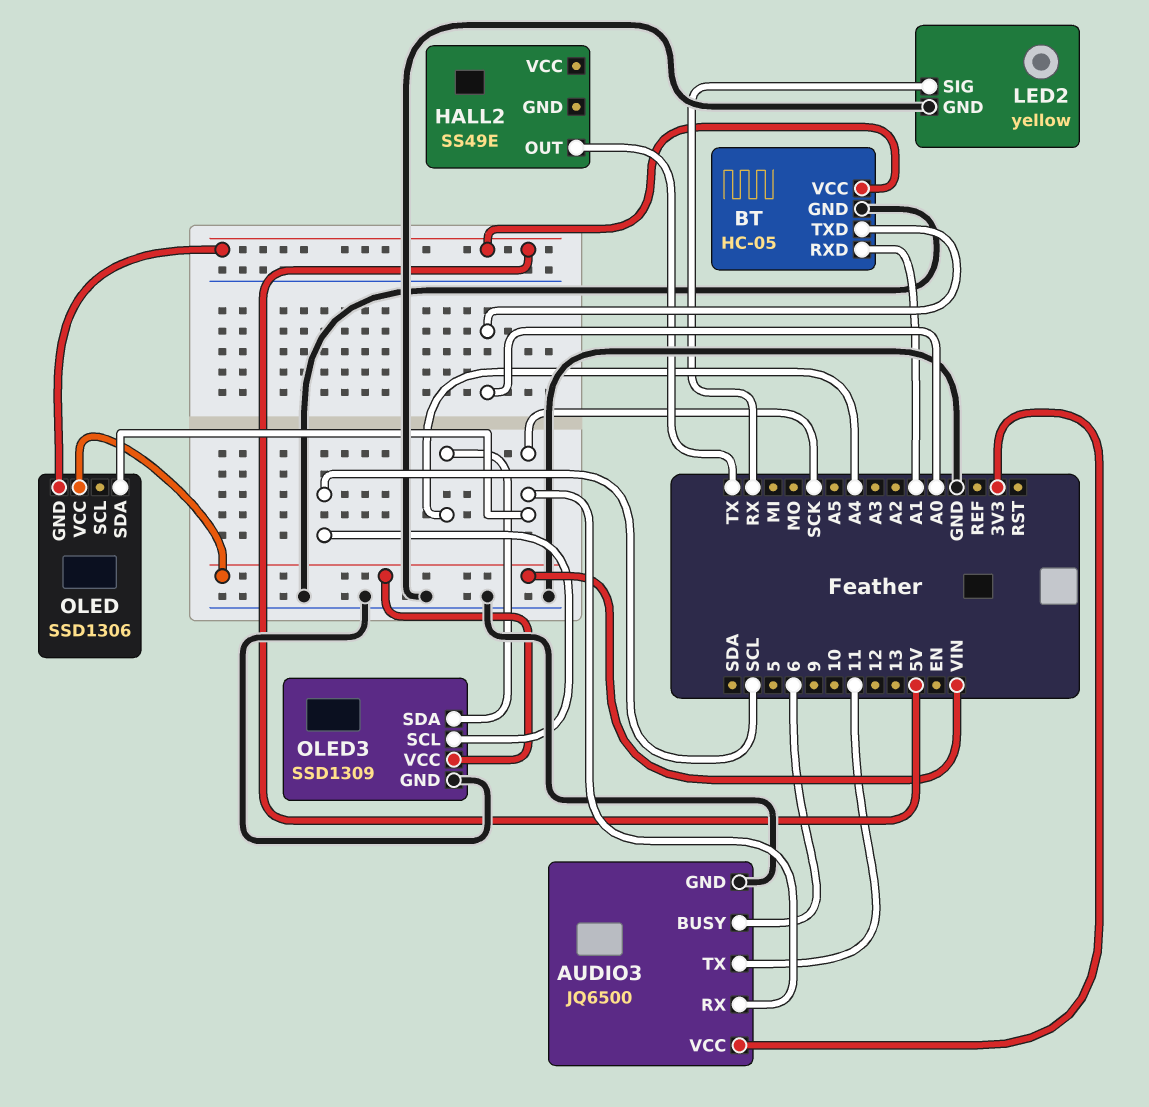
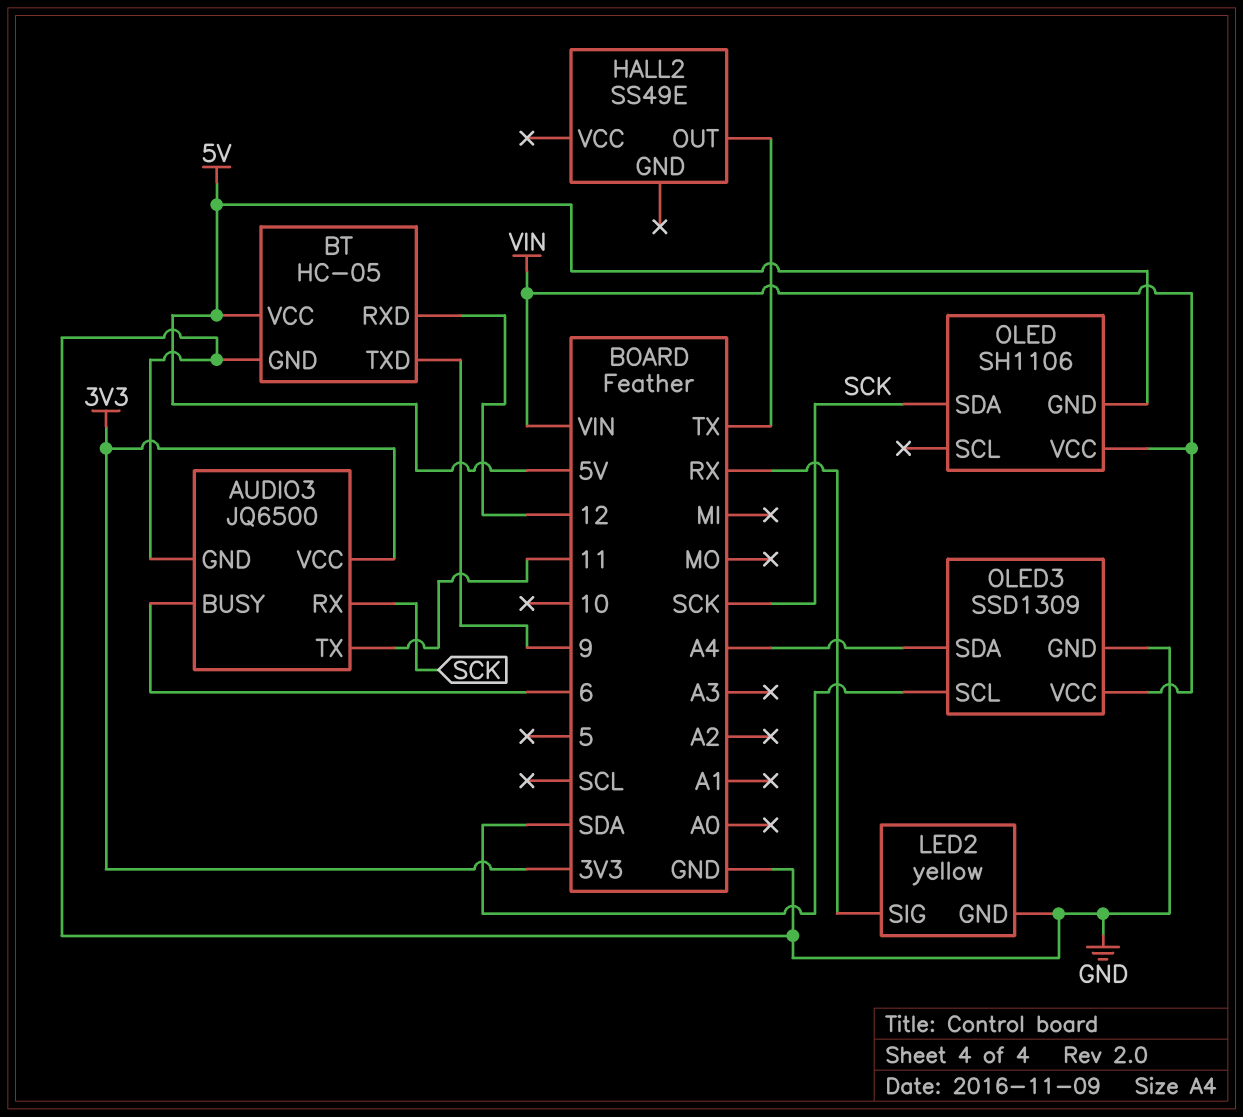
BT pin RXD: A1 -> 12
BT pin TXD: A0 -> 9
OLED: SSD1306 -> SH1106
OLED3 pin SCL: SCL -> SDA

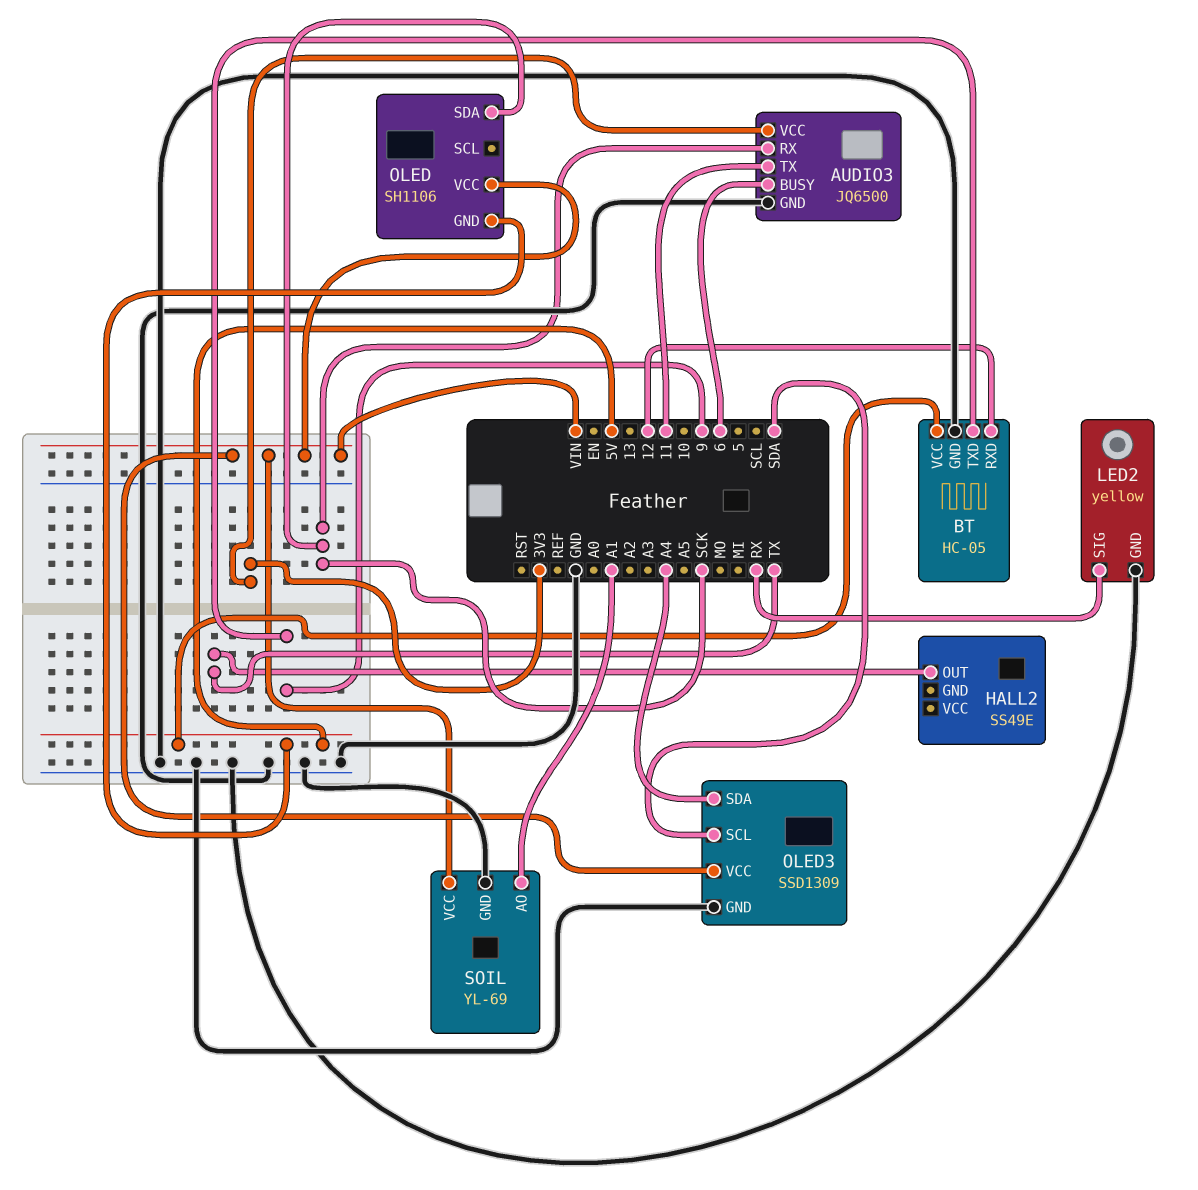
SOIL: none -> YL-69
SOIL pin AO: none -> A1
SOIL pin GND: none -> GND
SOIL pin VCC: none -> VIN

